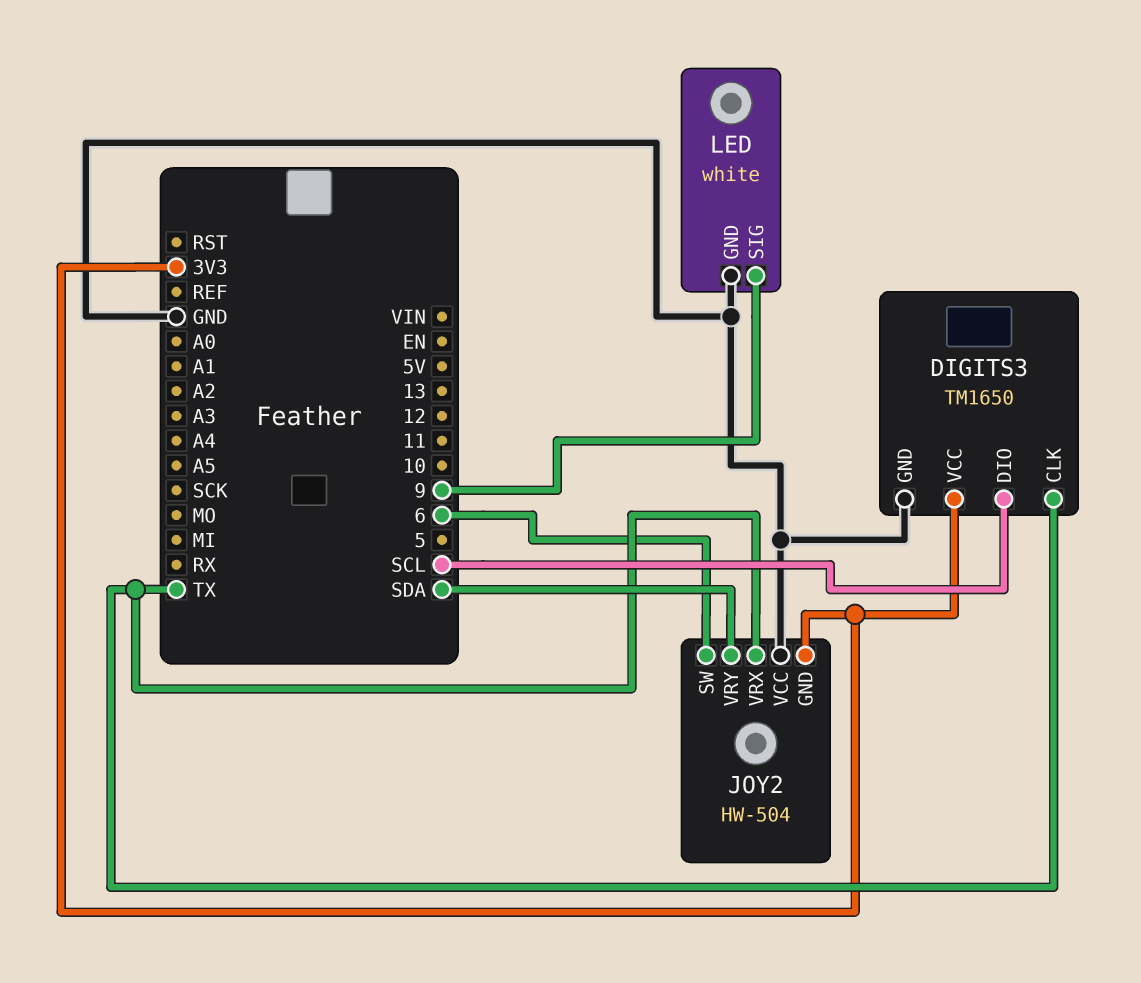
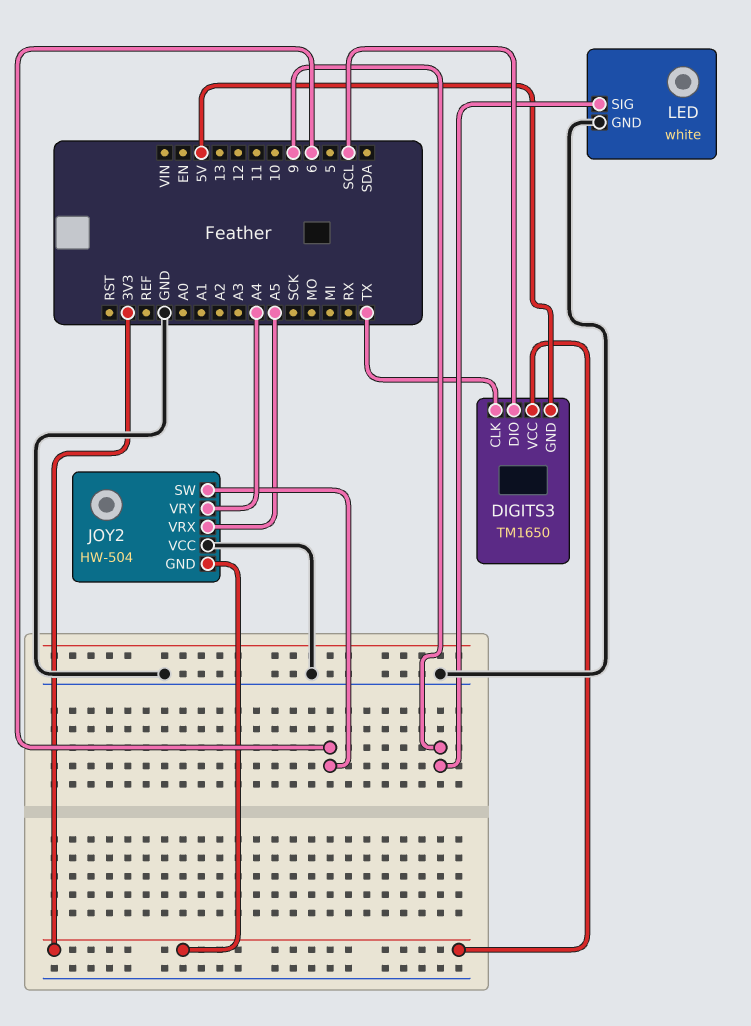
DIGITS3 pin GND: GND -> 5V
JOY2 pin VRX: TX -> A5
JOY2 pin VRY: SDA -> A4

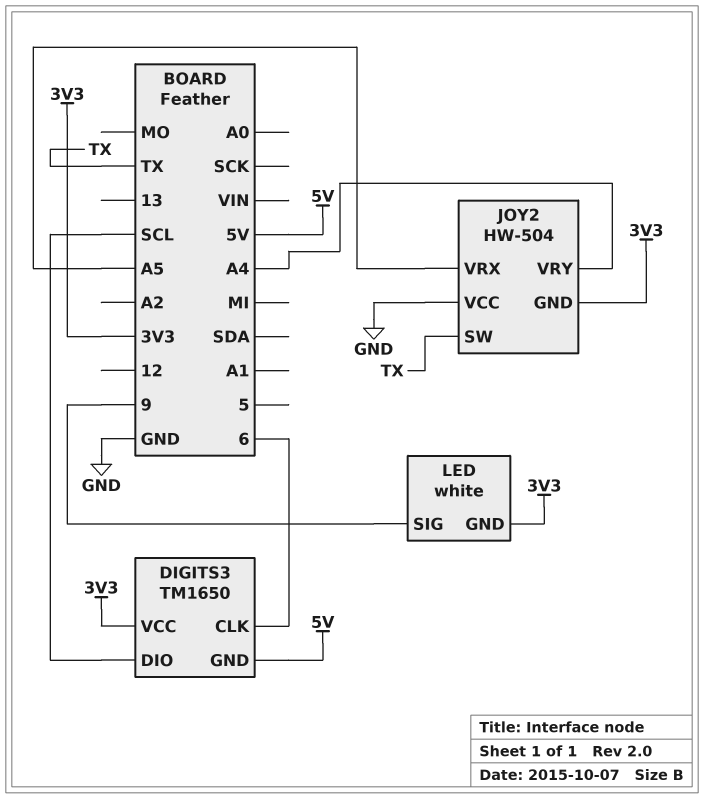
DIGITS3 pin CLK: TX -> 6
JOY2 pin SW: 6 -> TX
LED pin GND: GND -> 3V3

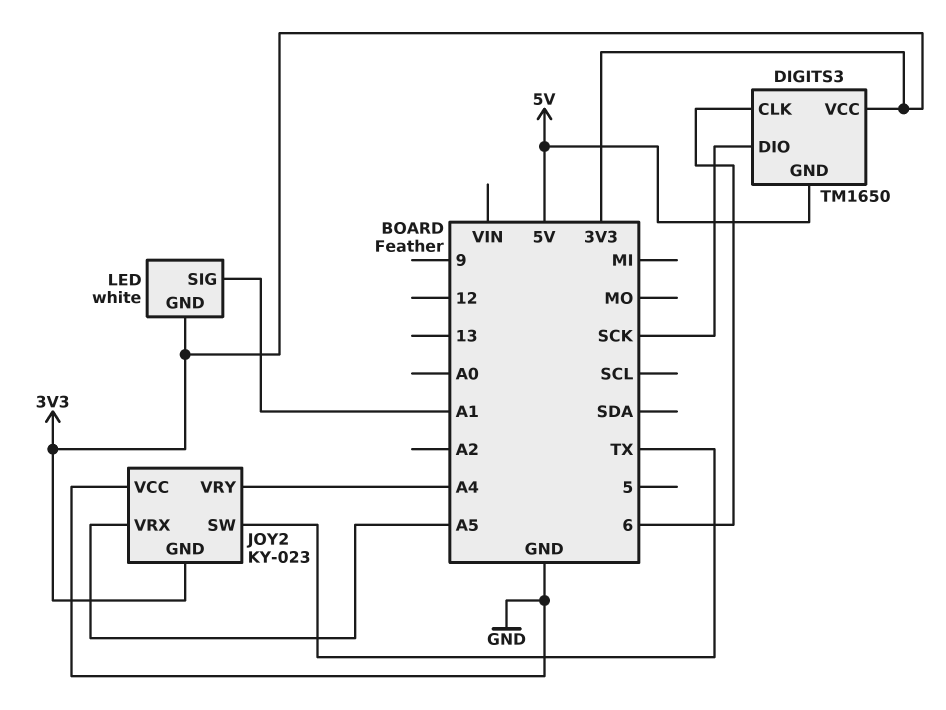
DIGITS3 pin DIO: SCL -> SCK
JOY2: HW-504 -> KY-023
LED pin SIG: 9 -> A1

